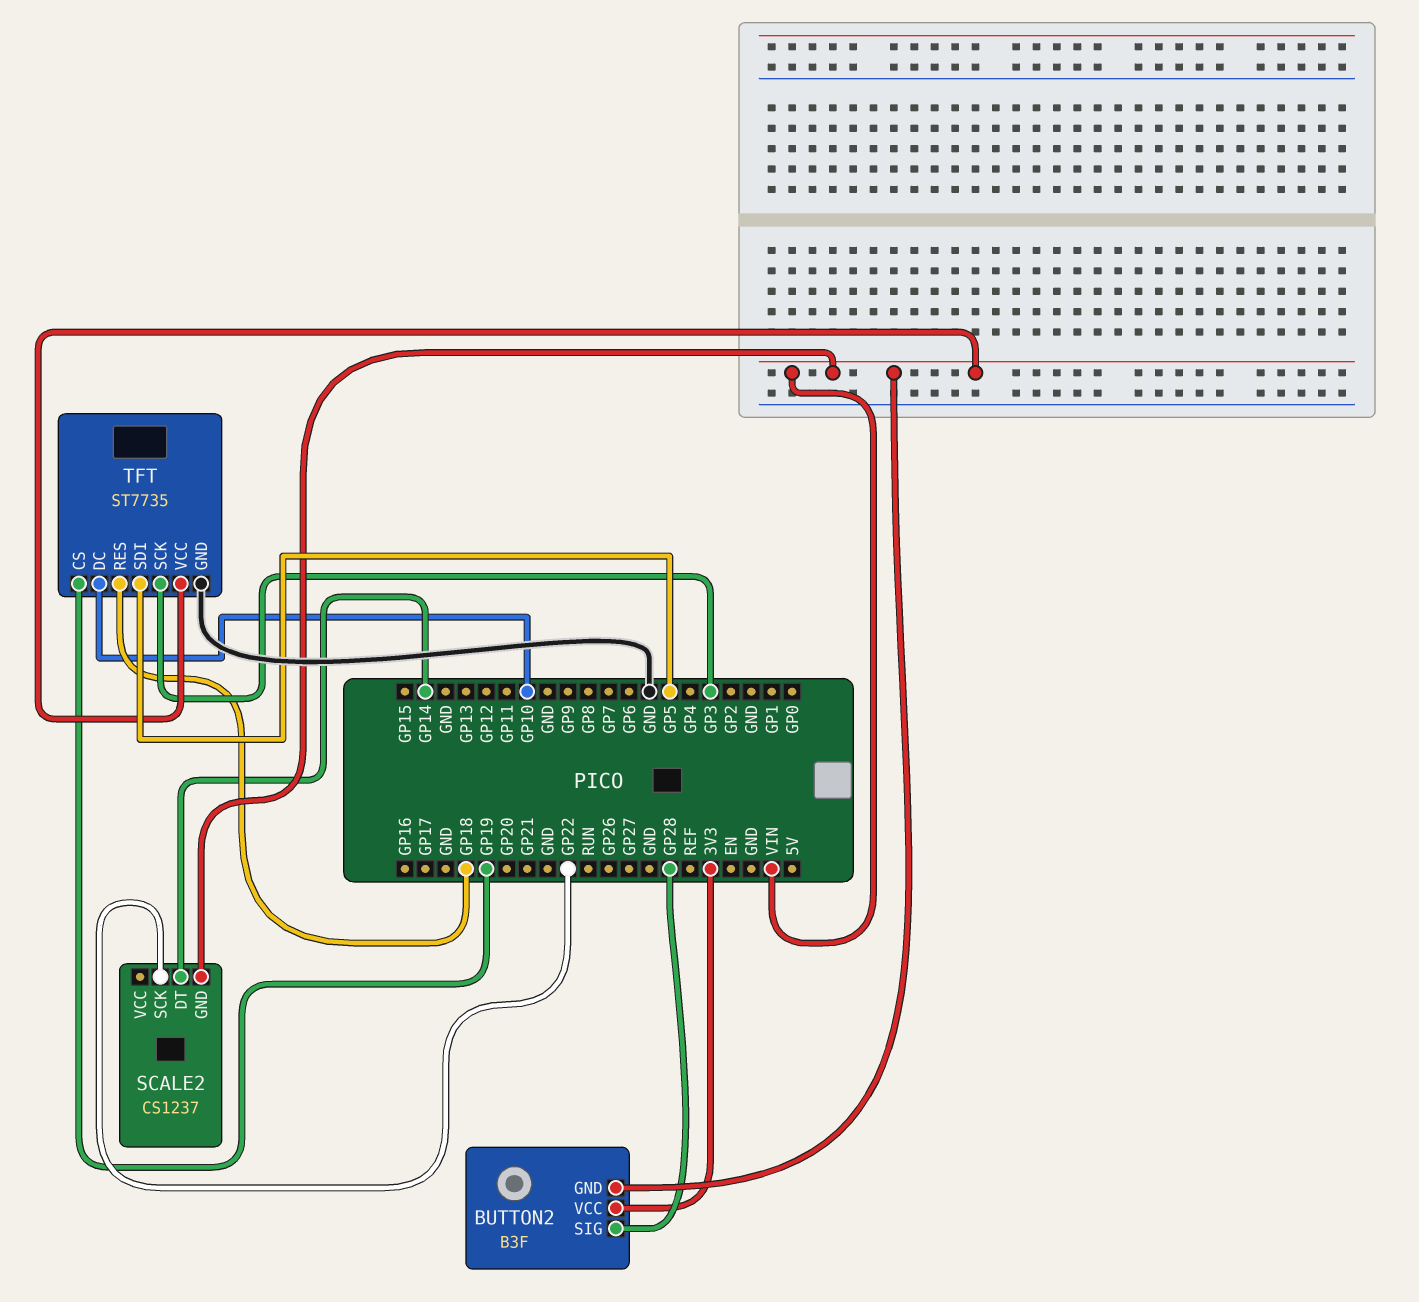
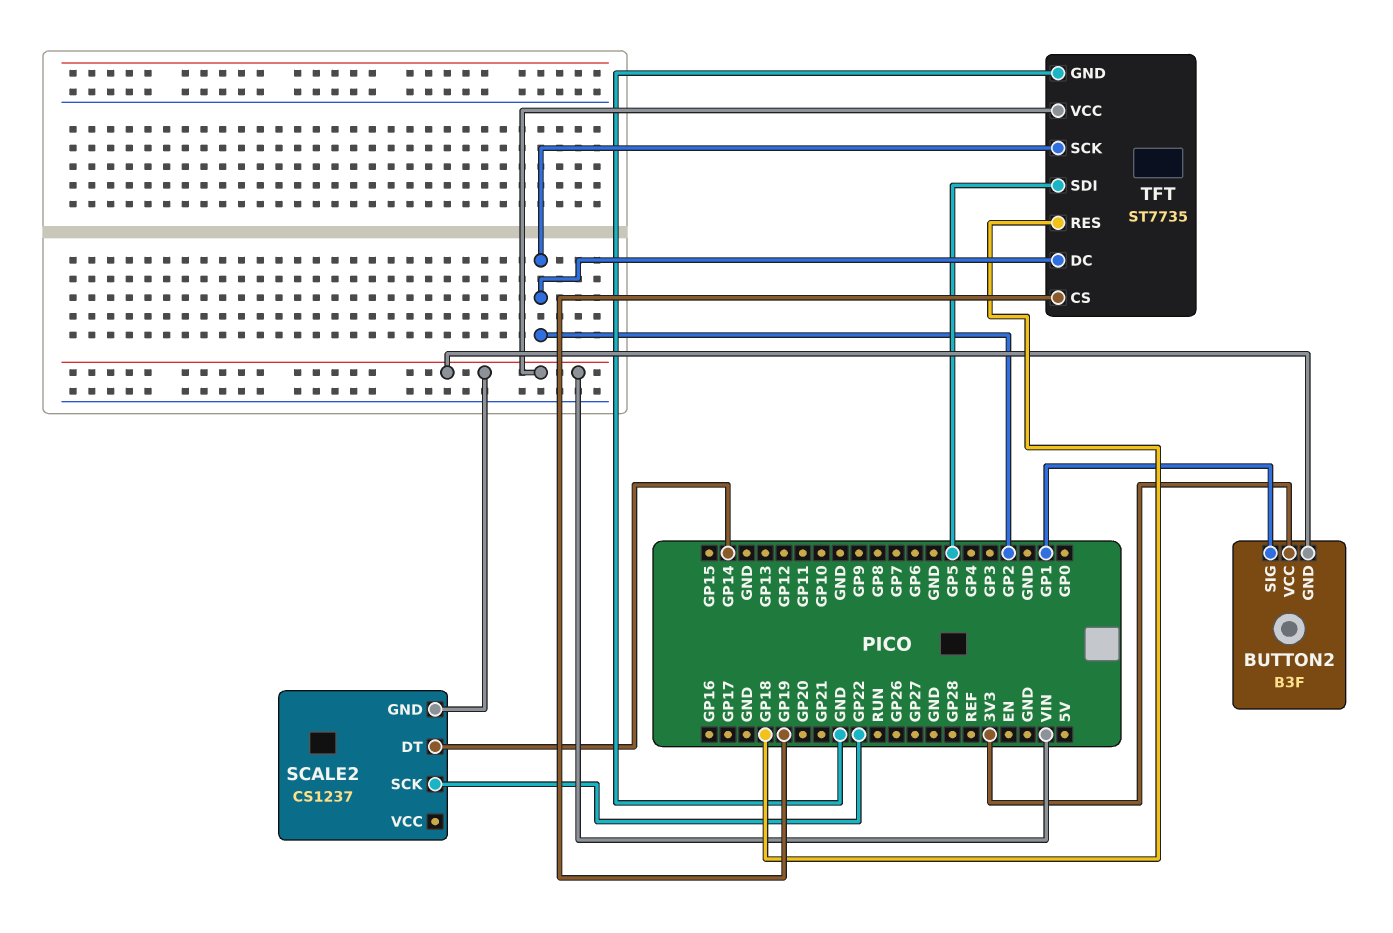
BUTTON2 pin SIG: GP28 -> GP1
TFT pin DC: GP10 -> GP2
TFT pin SCK: GP3 -> GP2

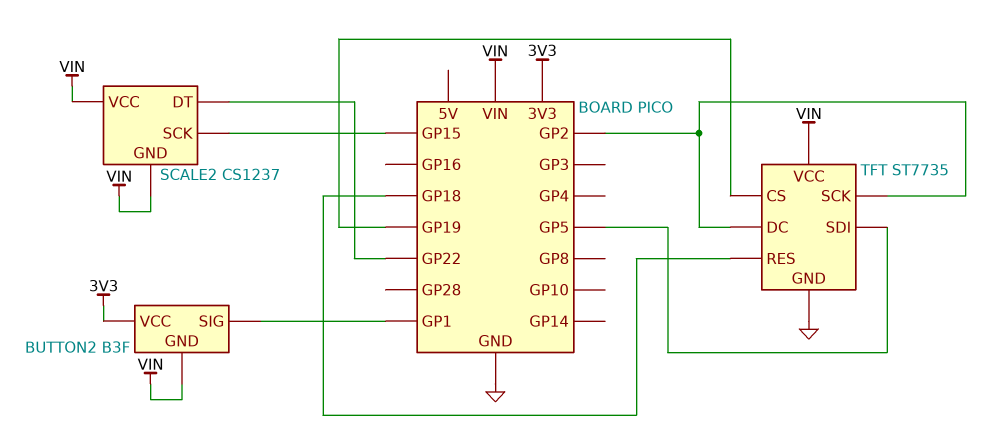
SCALE2 pin DT: GP14 -> GP22
SCALE2 pin SCK: GP22 -> GP15
SCALE2 pin VCC: none -> VIN

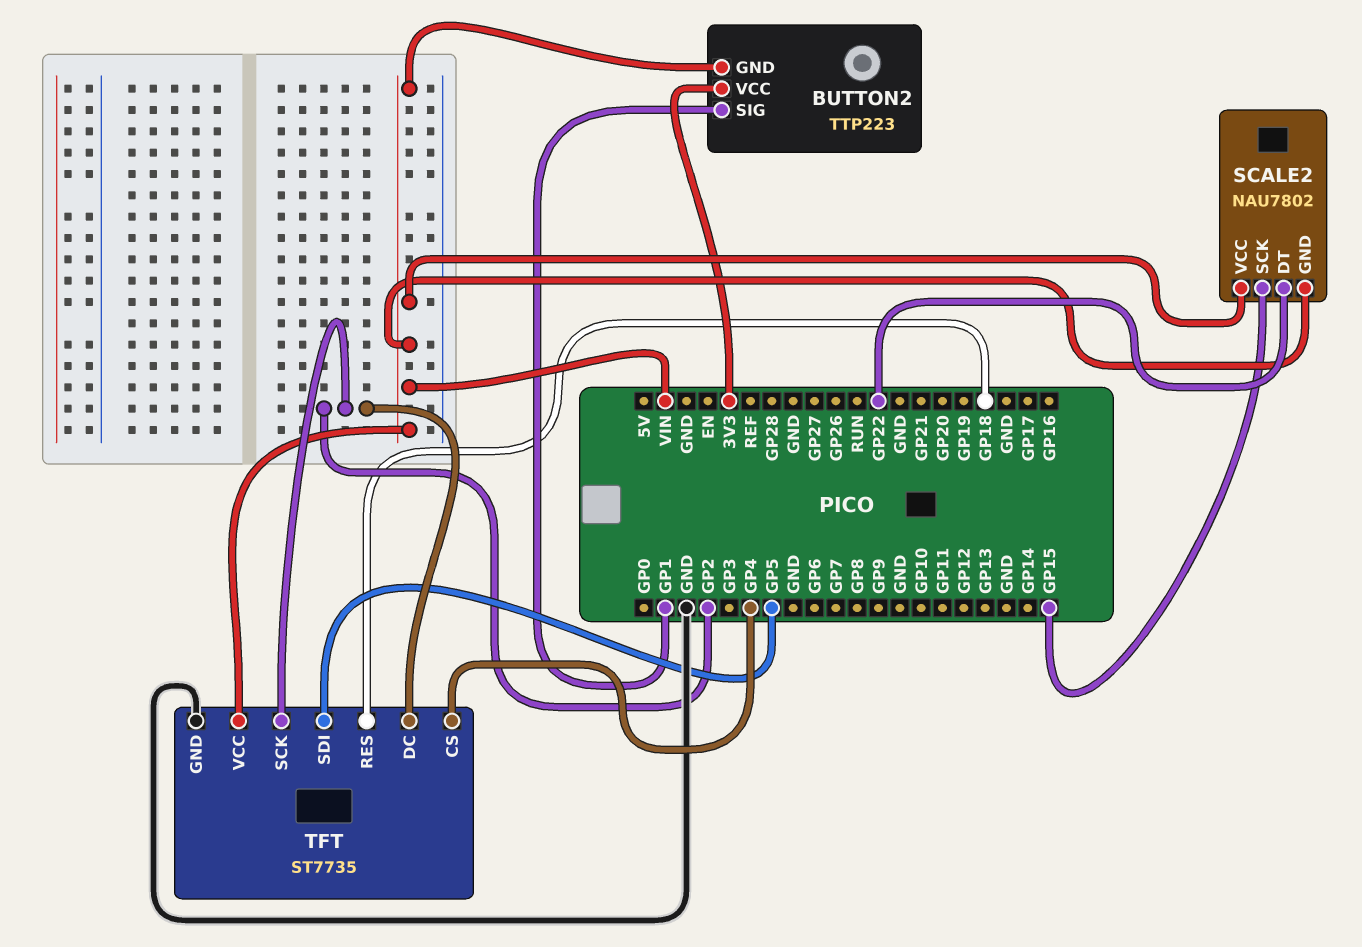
BUTTON2: B3F -> TTP223
SCALE2: CS1237 -> NAU7802
TFT pin CS: GP19 -> GP4

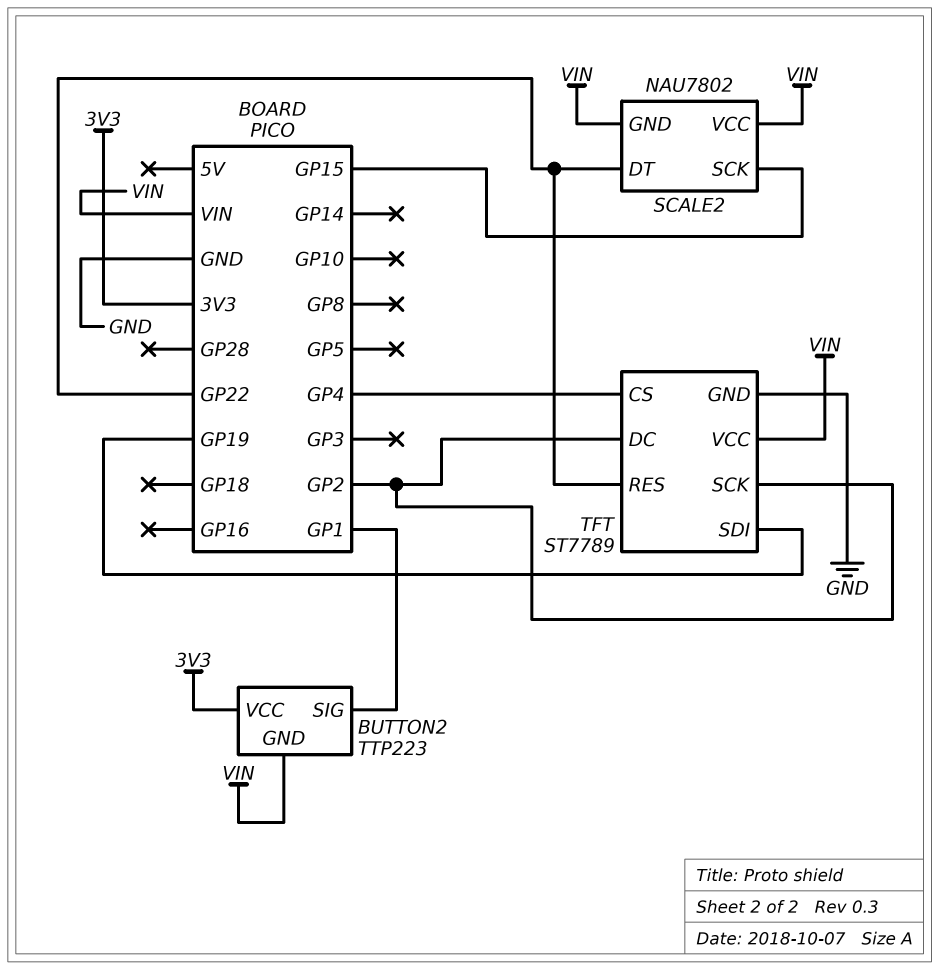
TFT: ST7735 -> ST7789
TFT pin RES: GP18 -> GP22
TFT pin SDI: GP5 -> GP19

